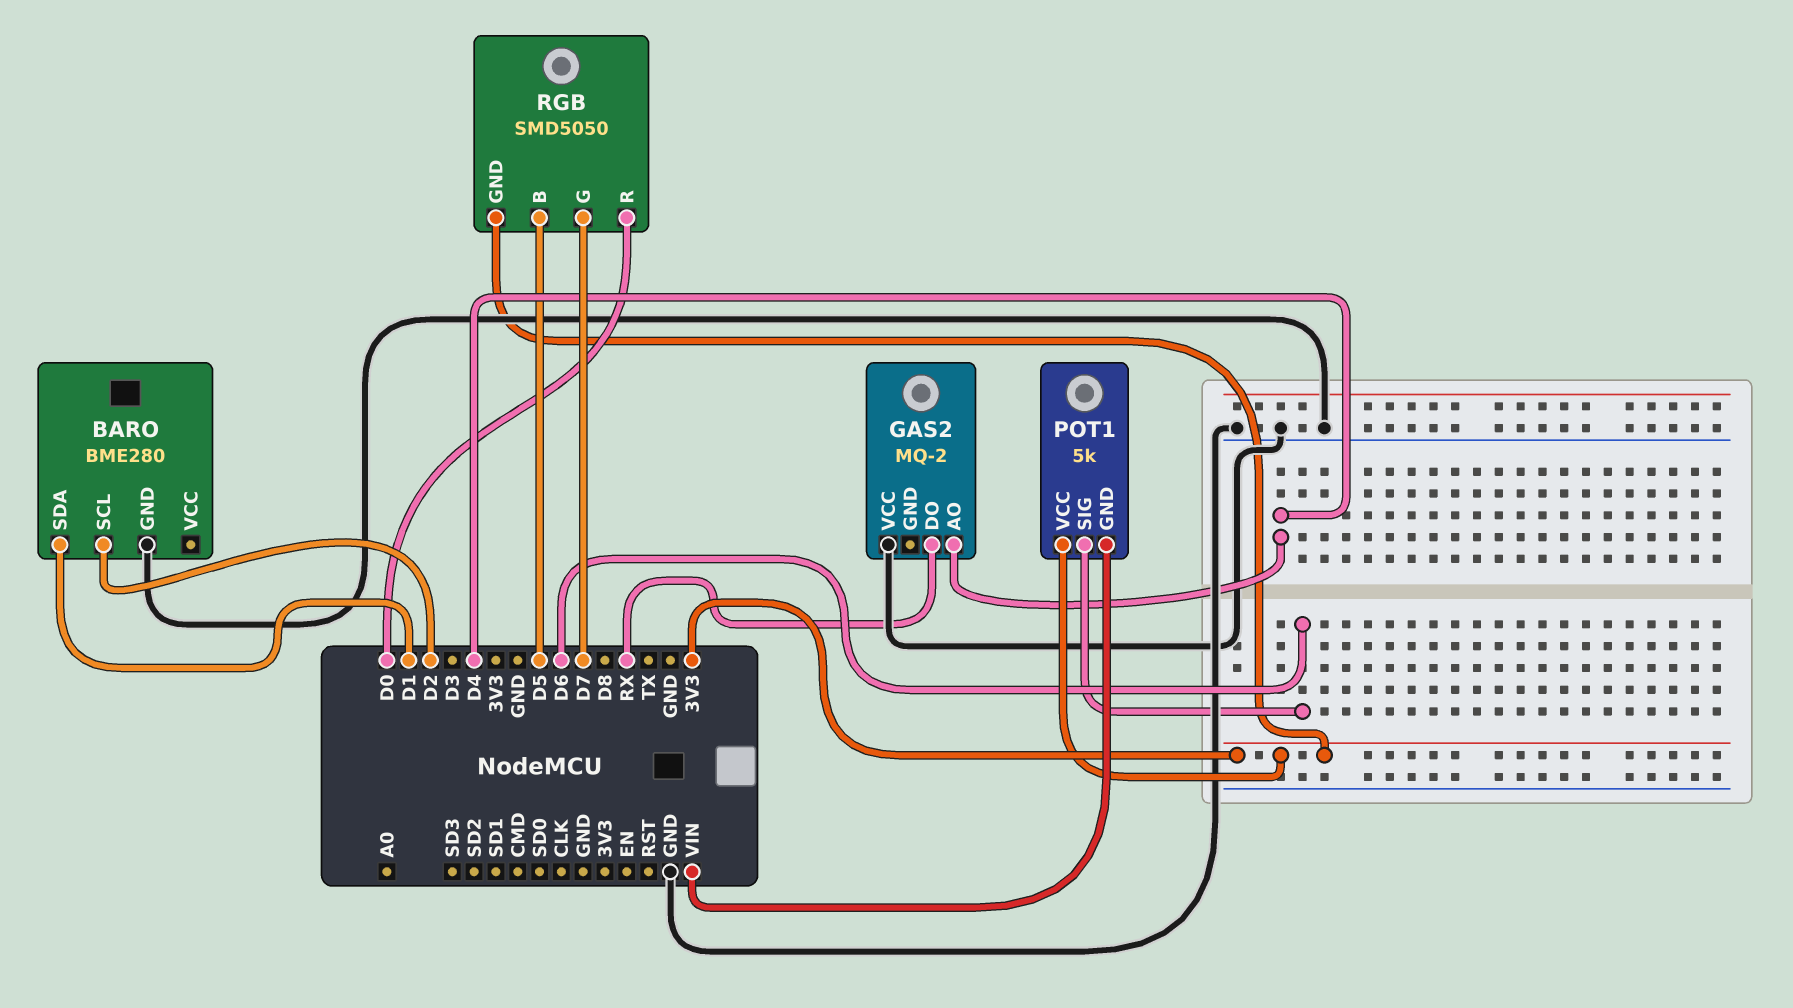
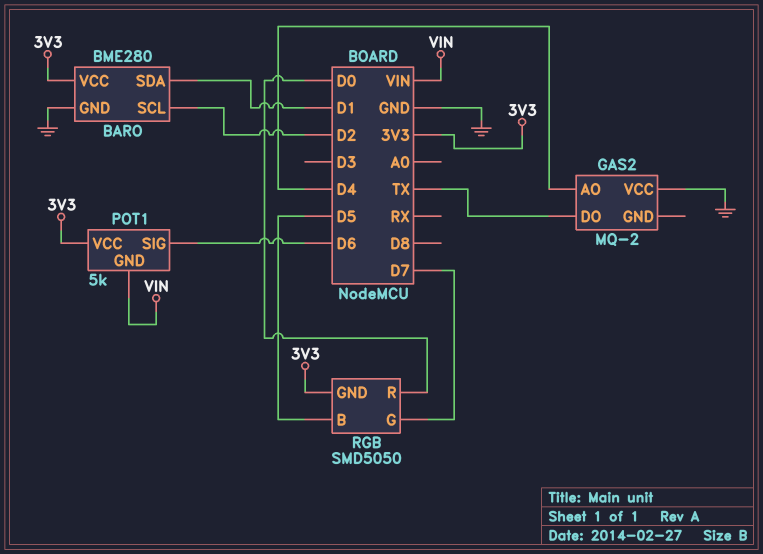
BARO pin VCC: none -> 3V3
GAS2 pin DO: RX -> TX

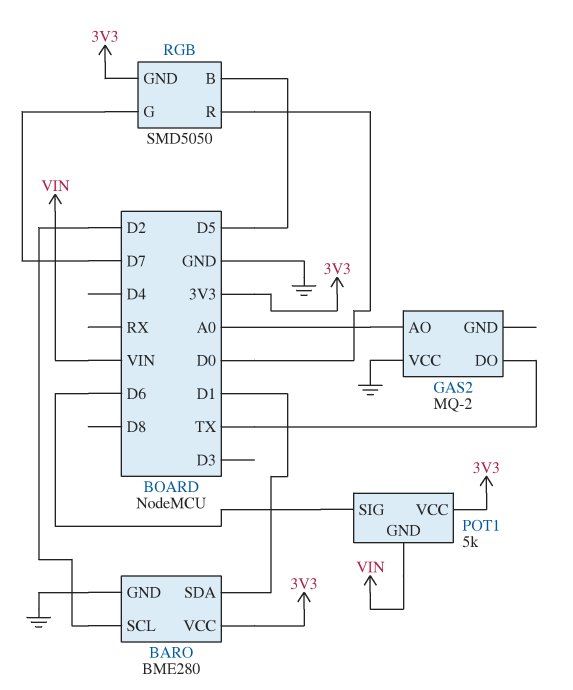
GAS2 pin AO: D4 -> A0

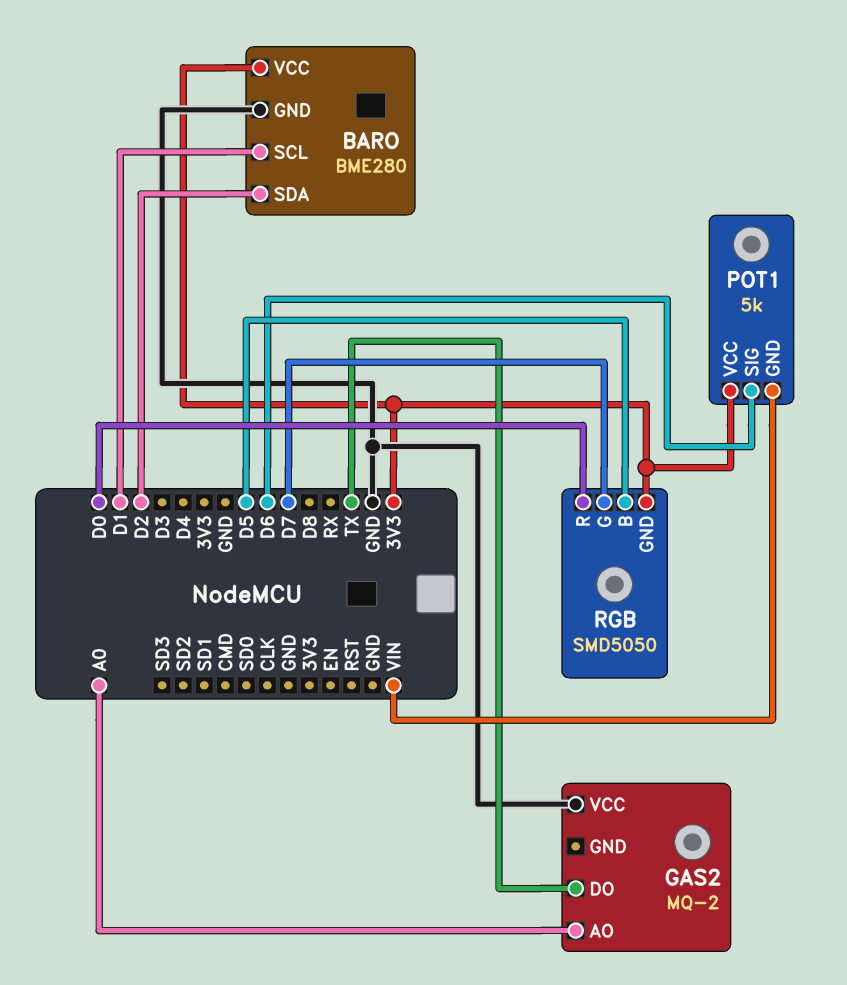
BARO pin SCL: D2 -> D1
BARO pin SDA: D1 -> D2

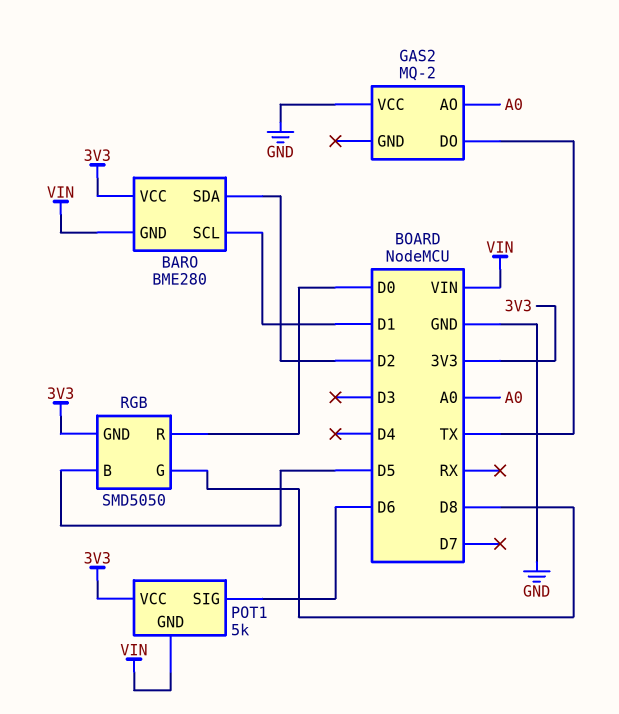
BARO pin GND: GND -> VIN
RGB pin G: D7 -> D8

